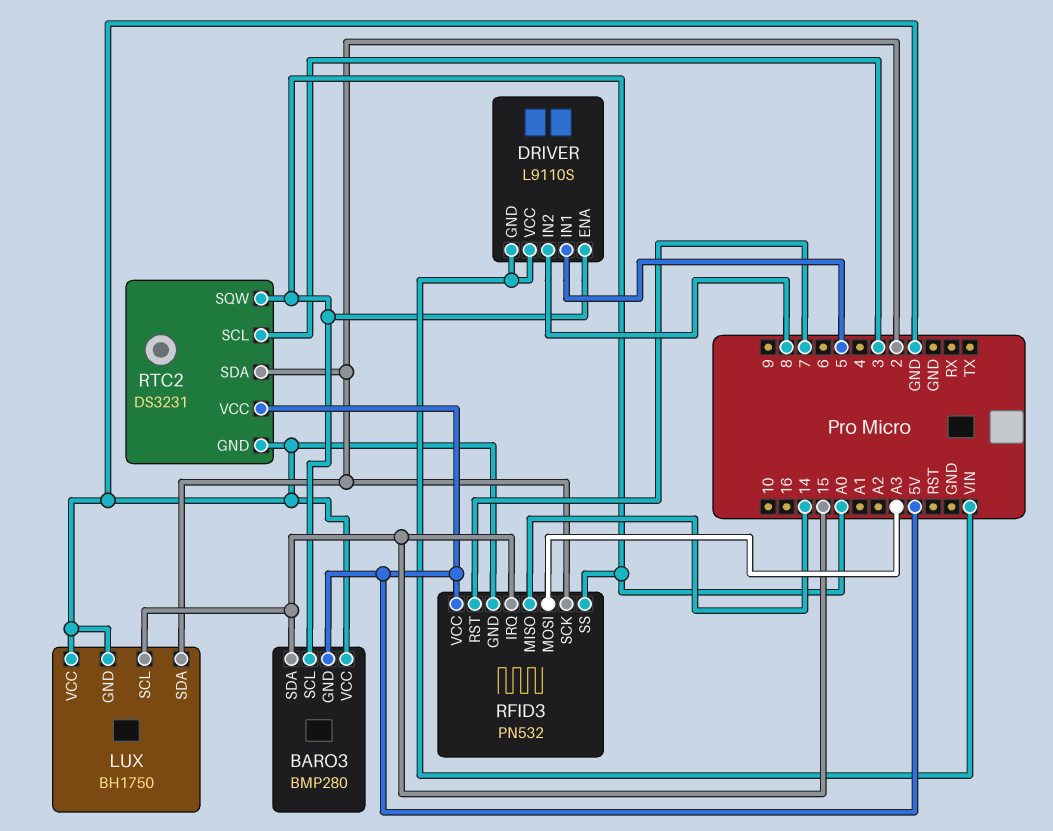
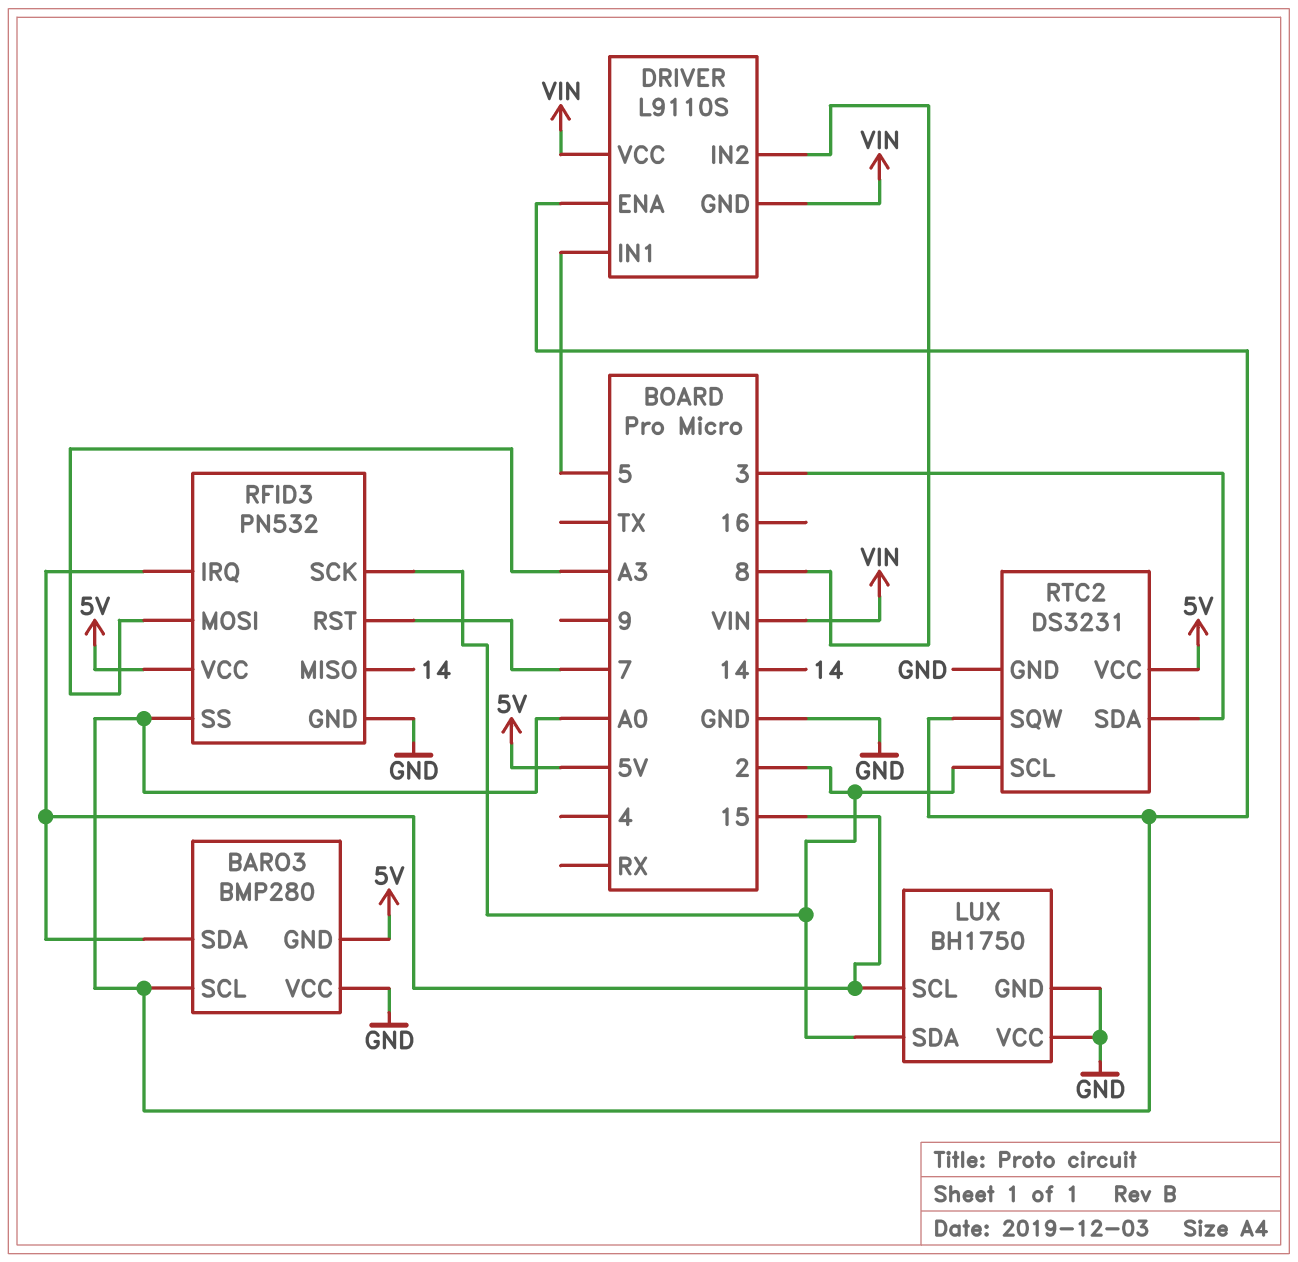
RTC2 pin SCL: 3 -> 2
RTC2 pin SDA: 2 -> 3

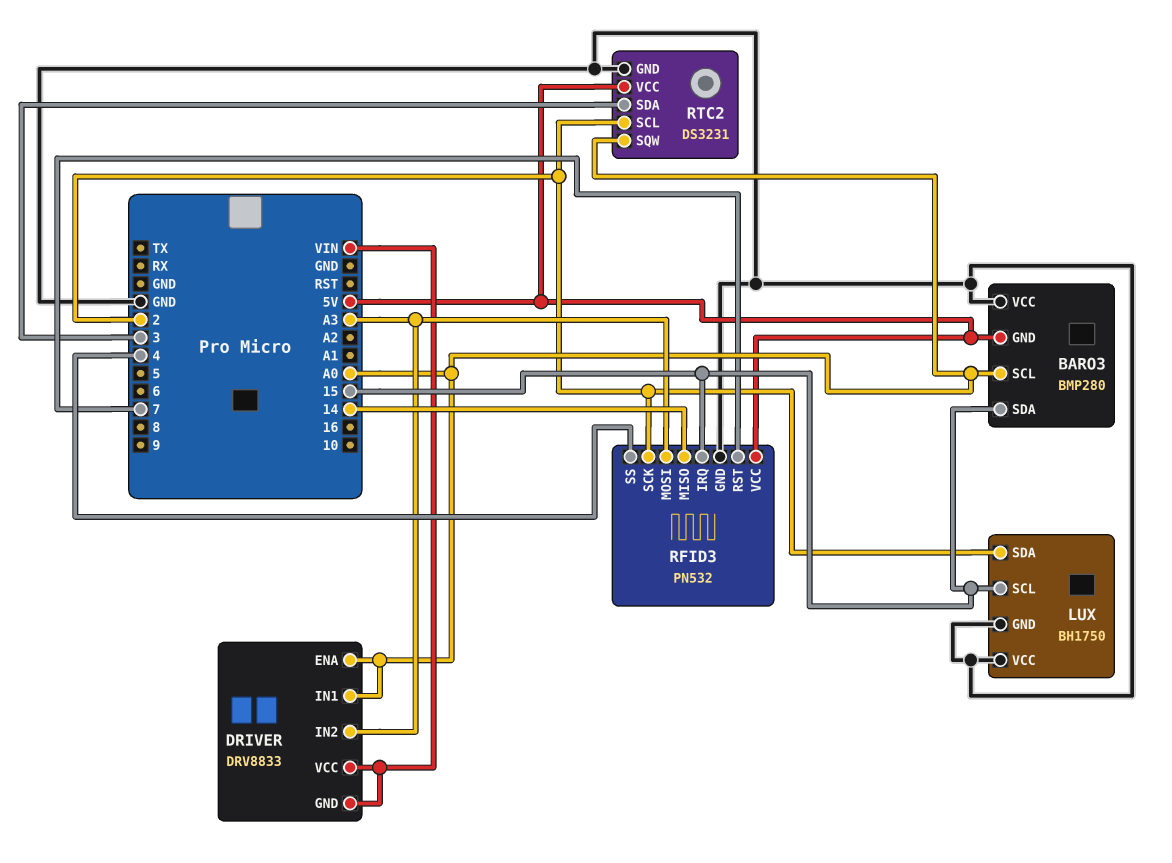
DRIVER: L9110S -> DRV8833
DRIVER pin IN1: 5 -> A0
DRIVER pin IN2: 8 -> A3
RFID3 pin SS: A0 -> 4

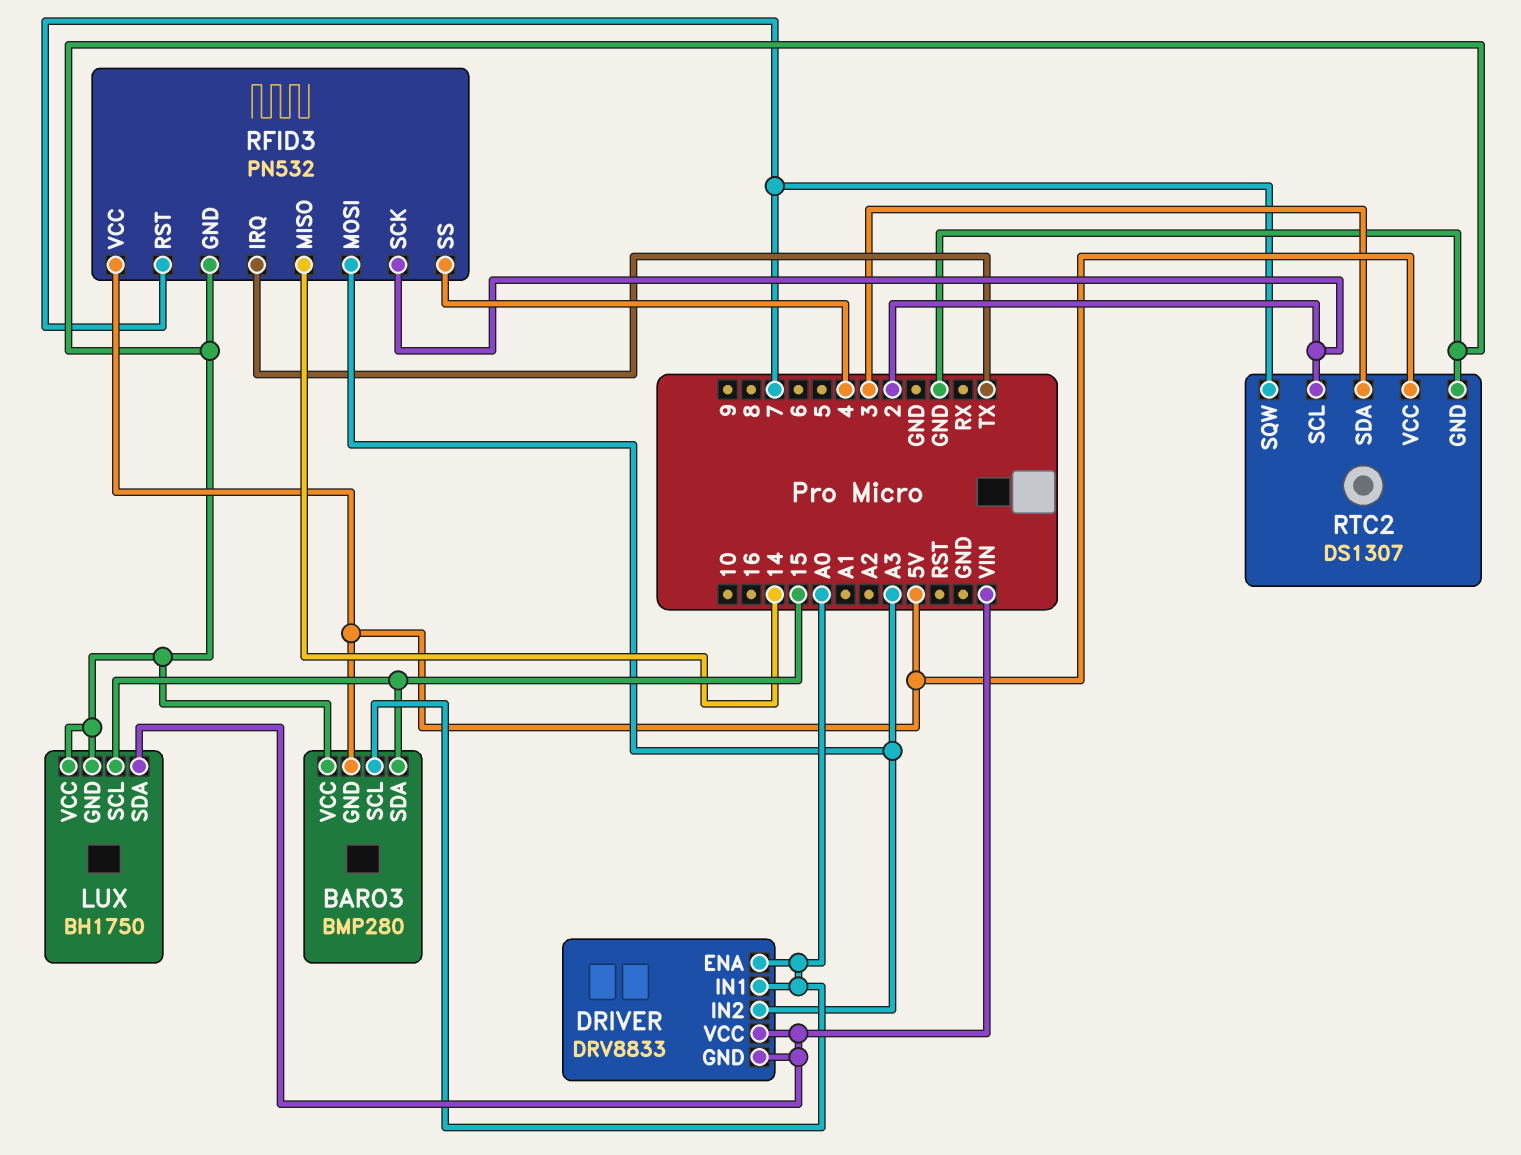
LUX pin SDA: 2 -> VIN
RFID3 pin IRQ: 15 -> TX
RTC2: DS3231 -> DS1307
RTC2 pin SQW: A0 -> 7

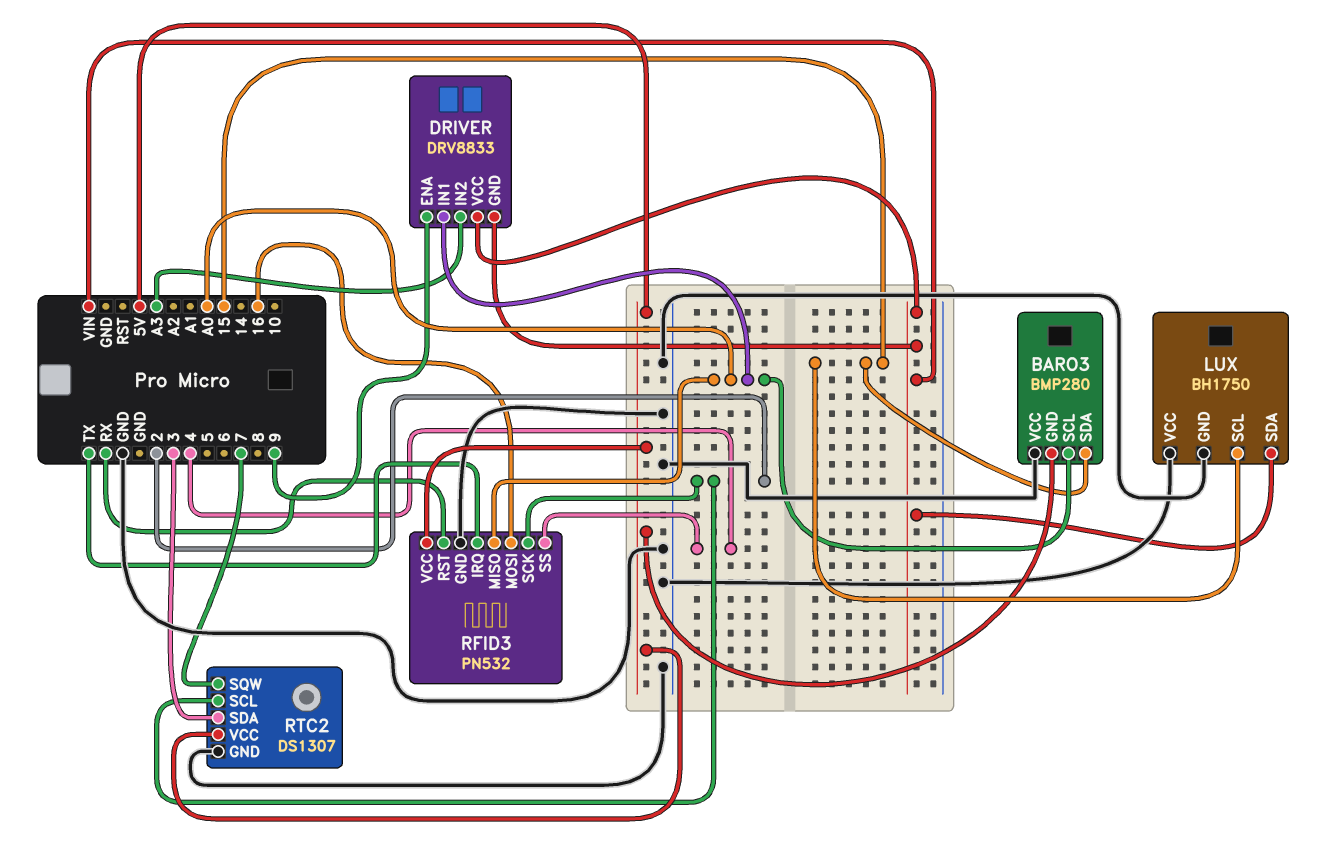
DRIVER pin ENA: A0 -> 9
RFID3 pin MISO: 14 -> A0
RFID3 pin MOSI: A3 -> 16
RFID3 pin RST: 7 -> RX

